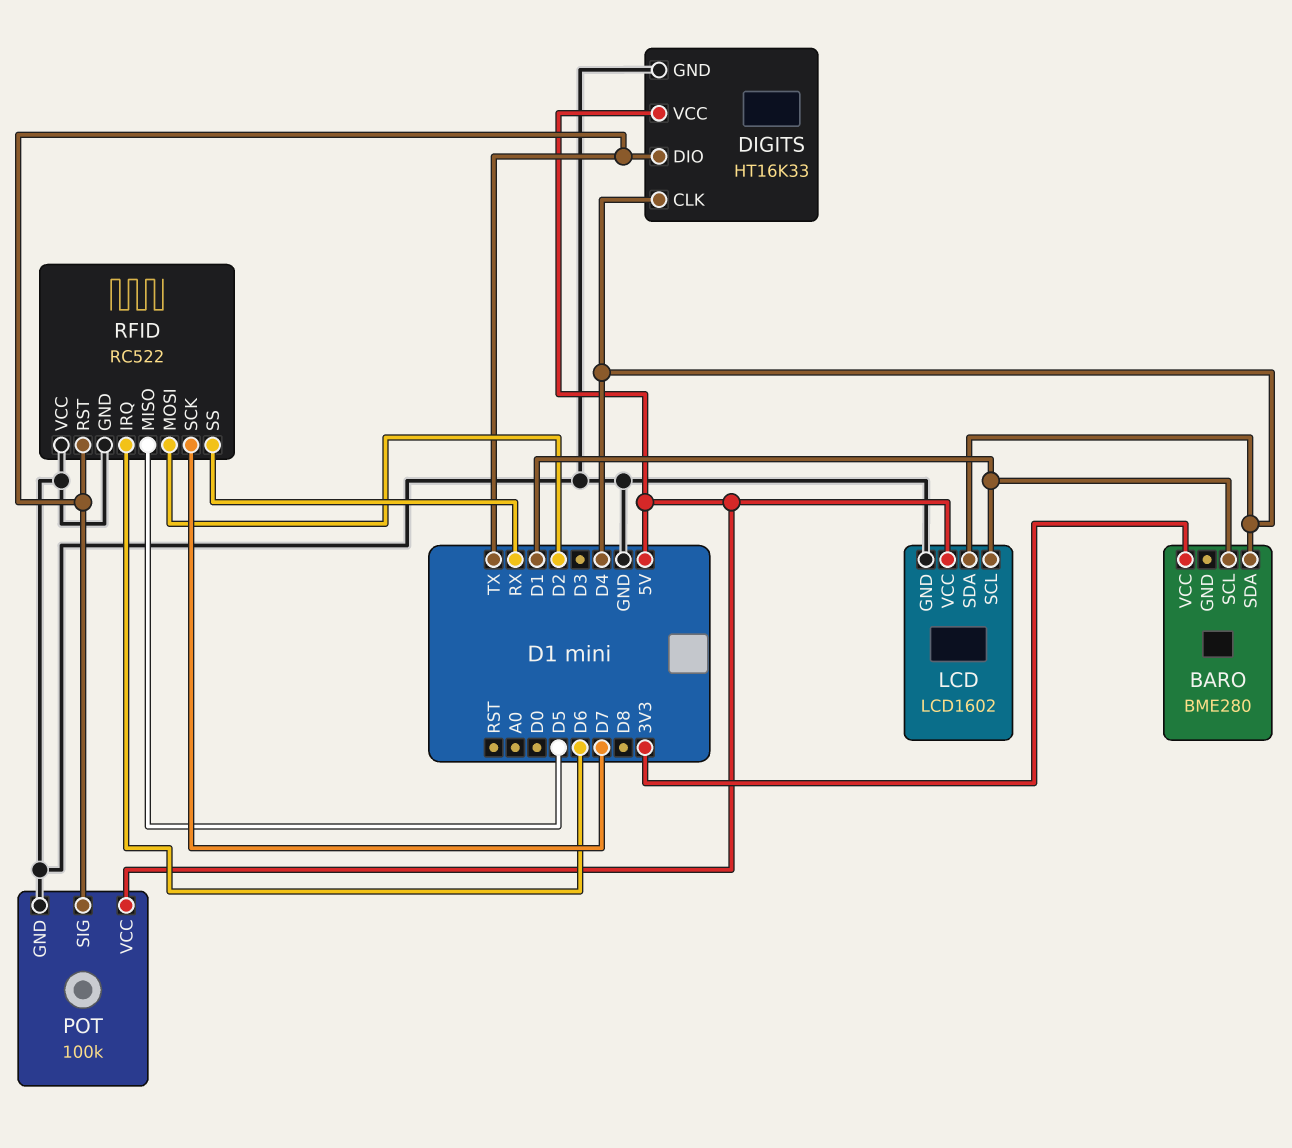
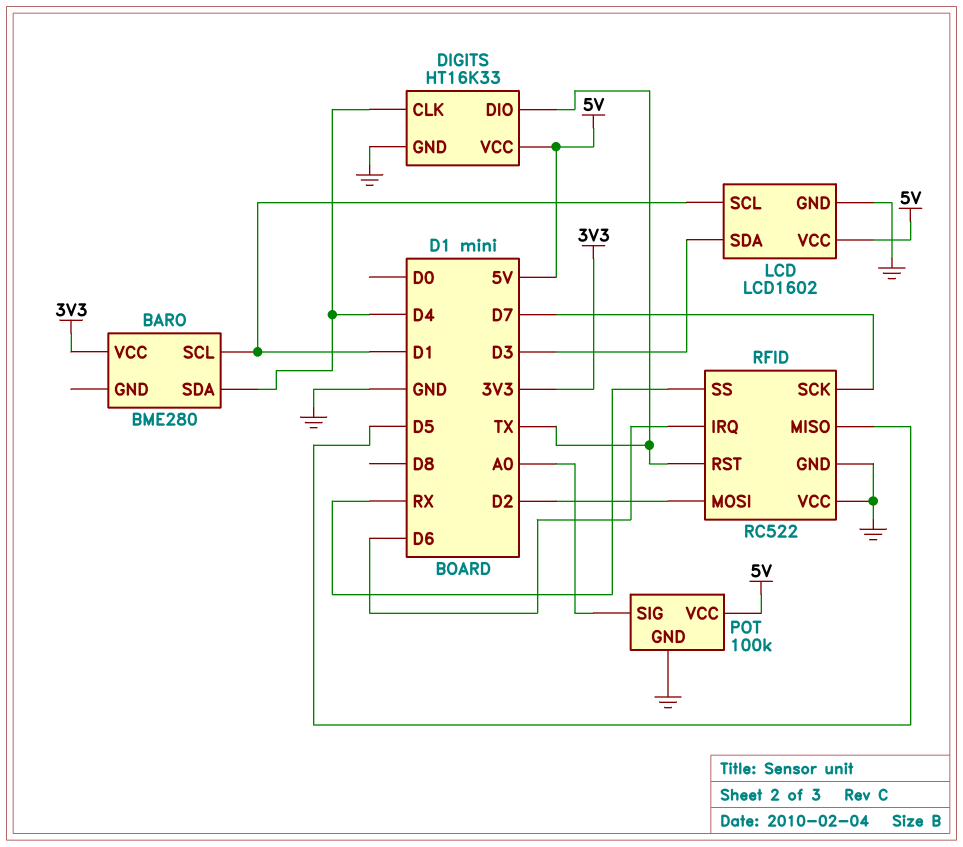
LCD pin SDA: D4 -> D3
POT pin SIG: TX -> A0

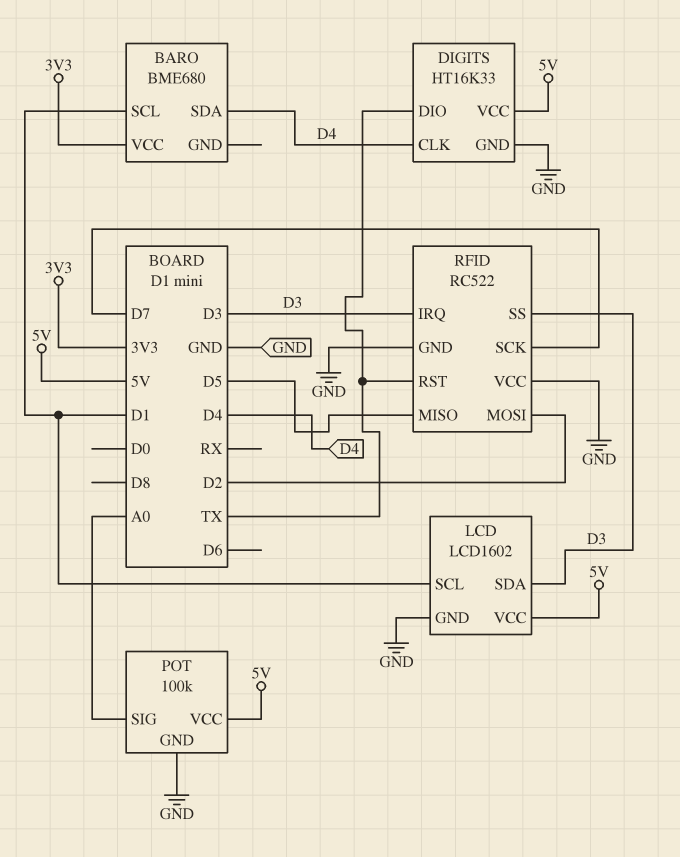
BARO: BME280 -> BME680
RFID pin IRQ: D6 -> D3
RFID pin SS: RX -> D3

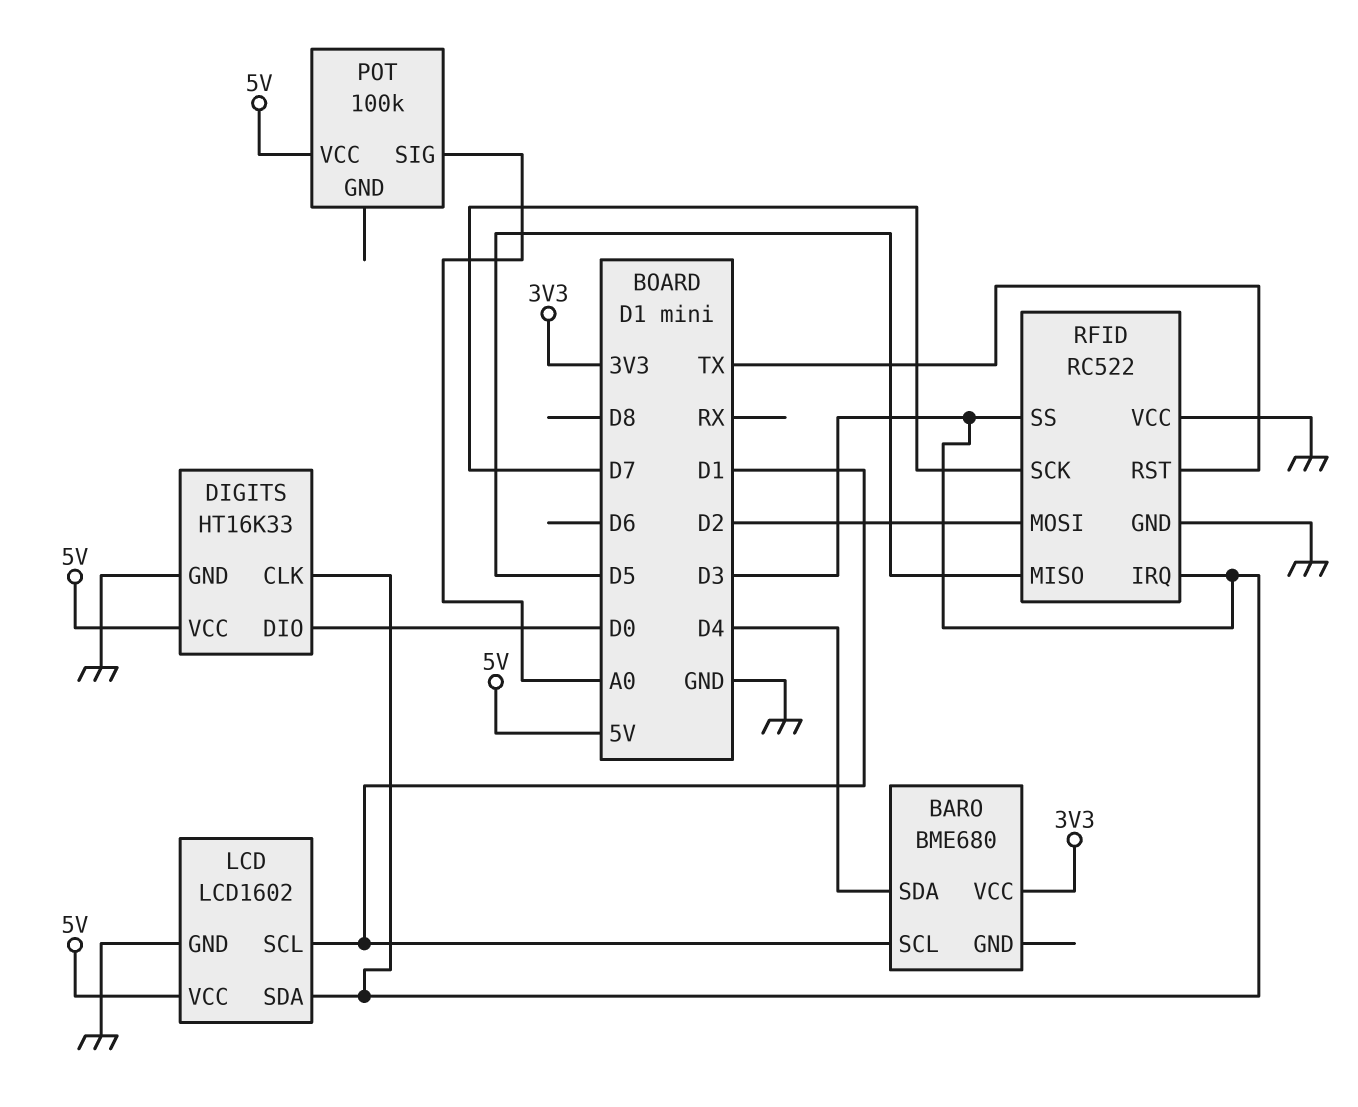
DIGITS pin CLK: D4 -> D3
DIGITS pin DIO: TX -> D0
POT pin GND: GND -> none

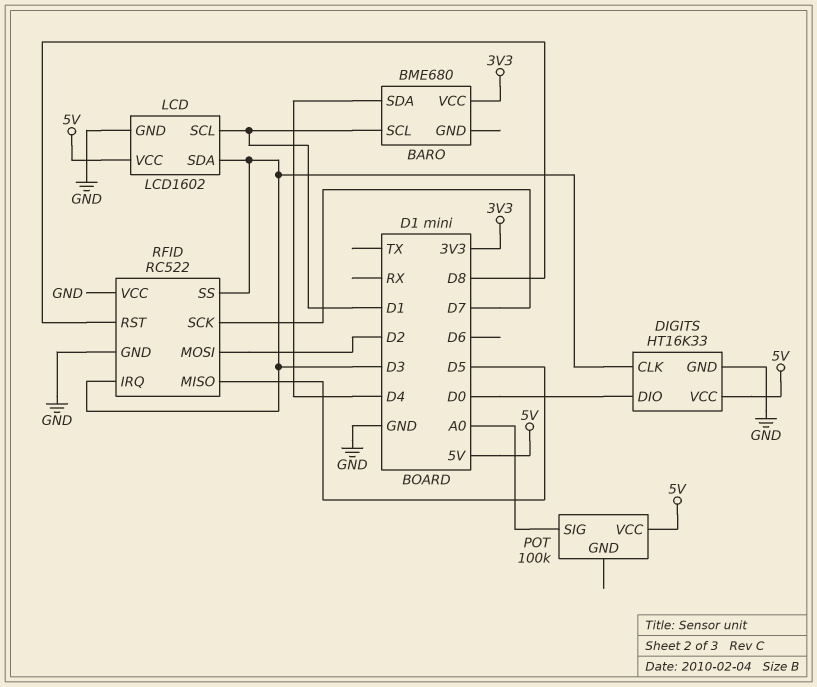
RFID pin RST: TX -> D8

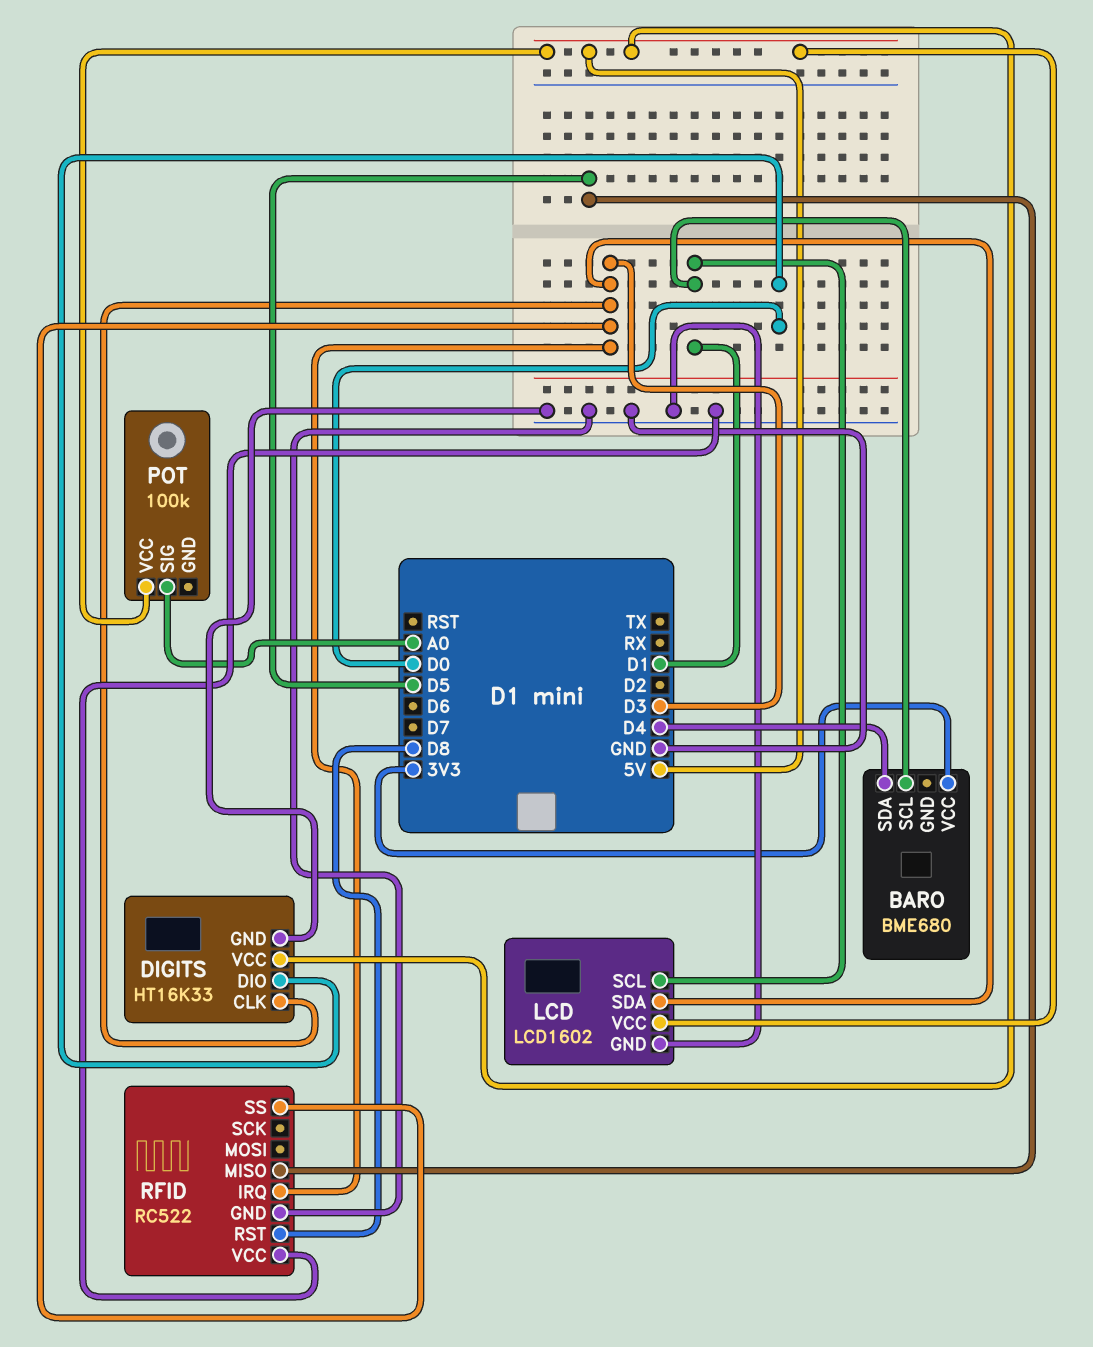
RFID pin MOSI: D2 -> none
RFID pin SCK: D7 -> none

